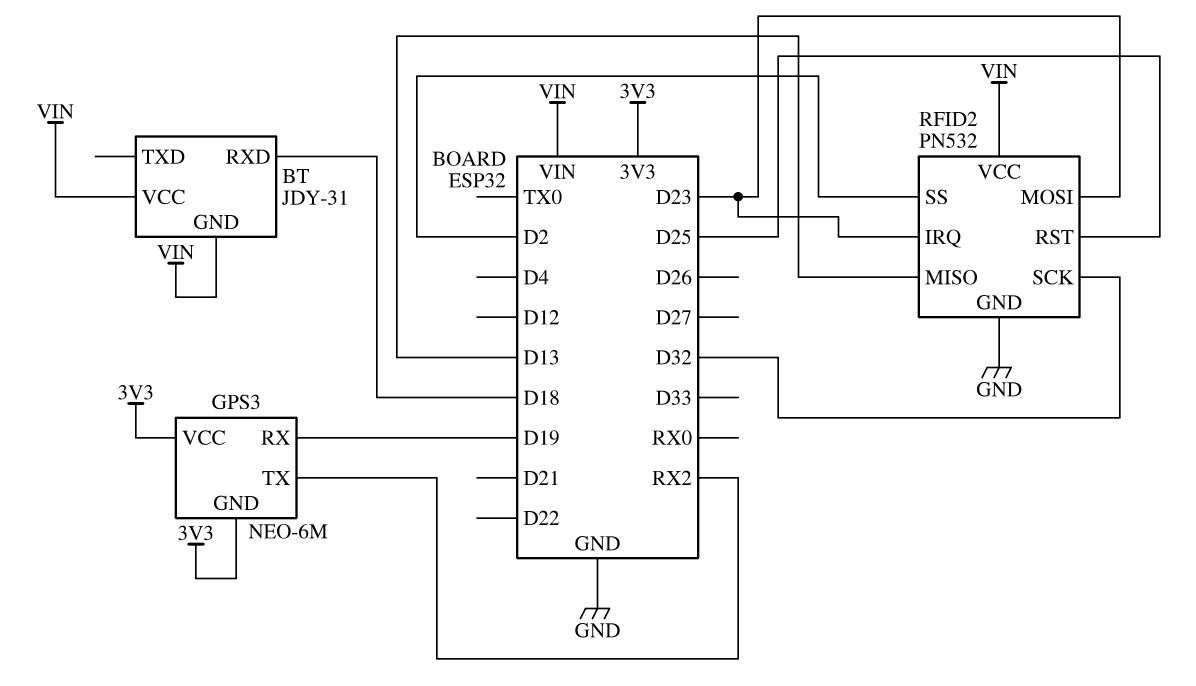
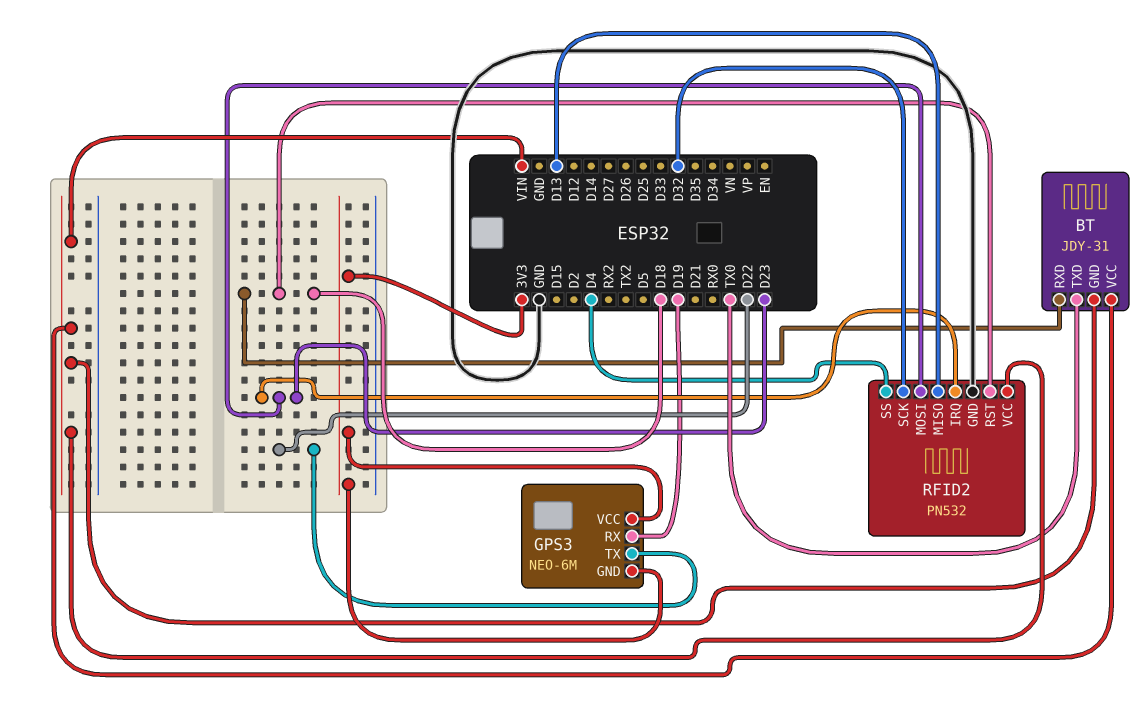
BT pin TXD: none -> TX0
GPS3 pin TX: RX2 -> D22
RFID2 pin RST: D25 -> D18
RFID2 pin SS: D2 -> D4

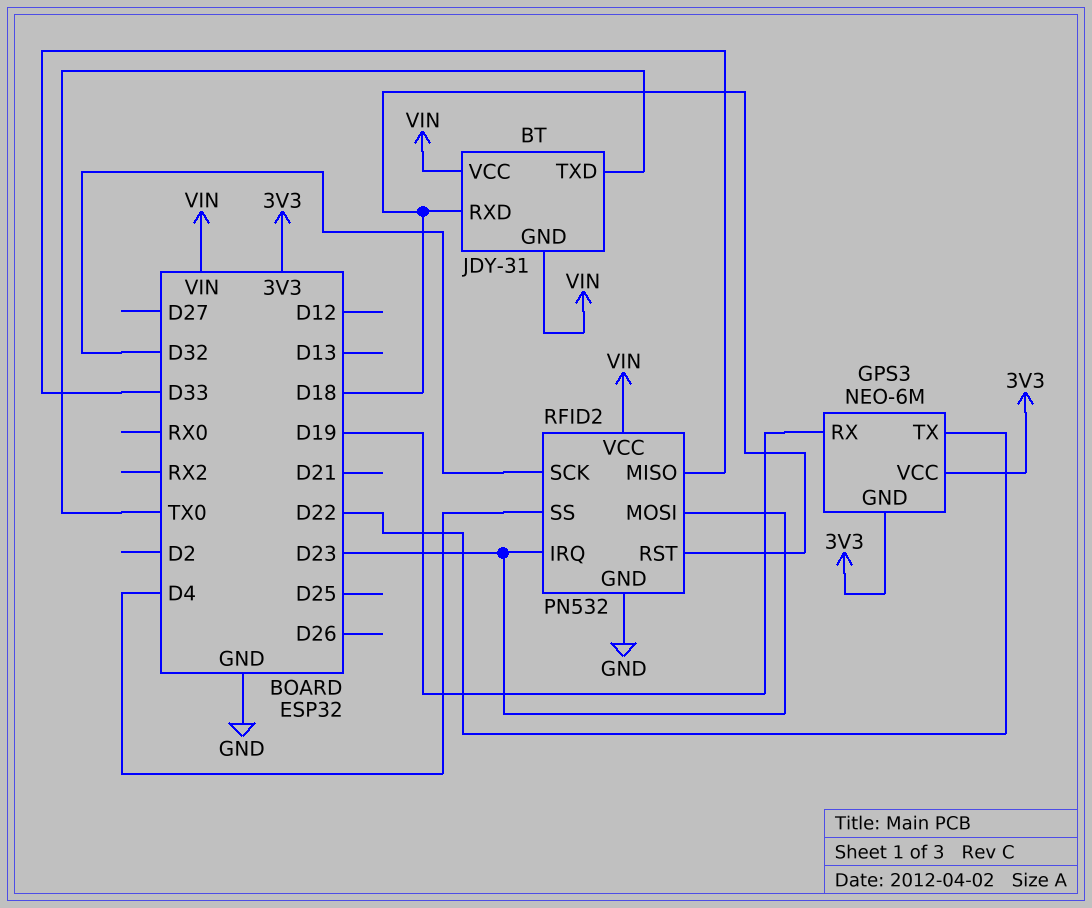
RFID2 pin MISO: D13 -> D33

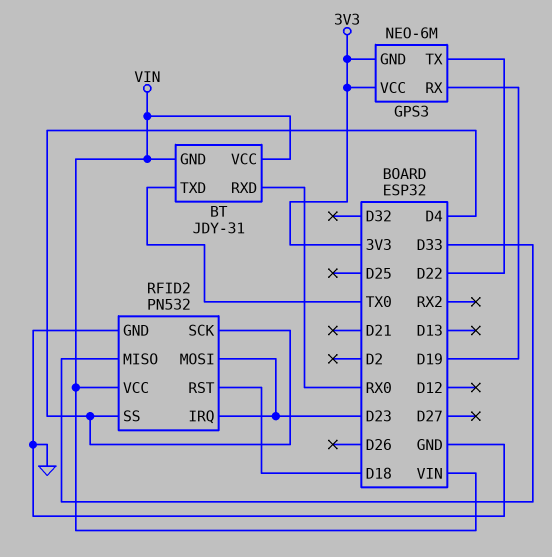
BT pin RXD: D18 -> RX0
RFID2 pin SCK: D32 -> D4

